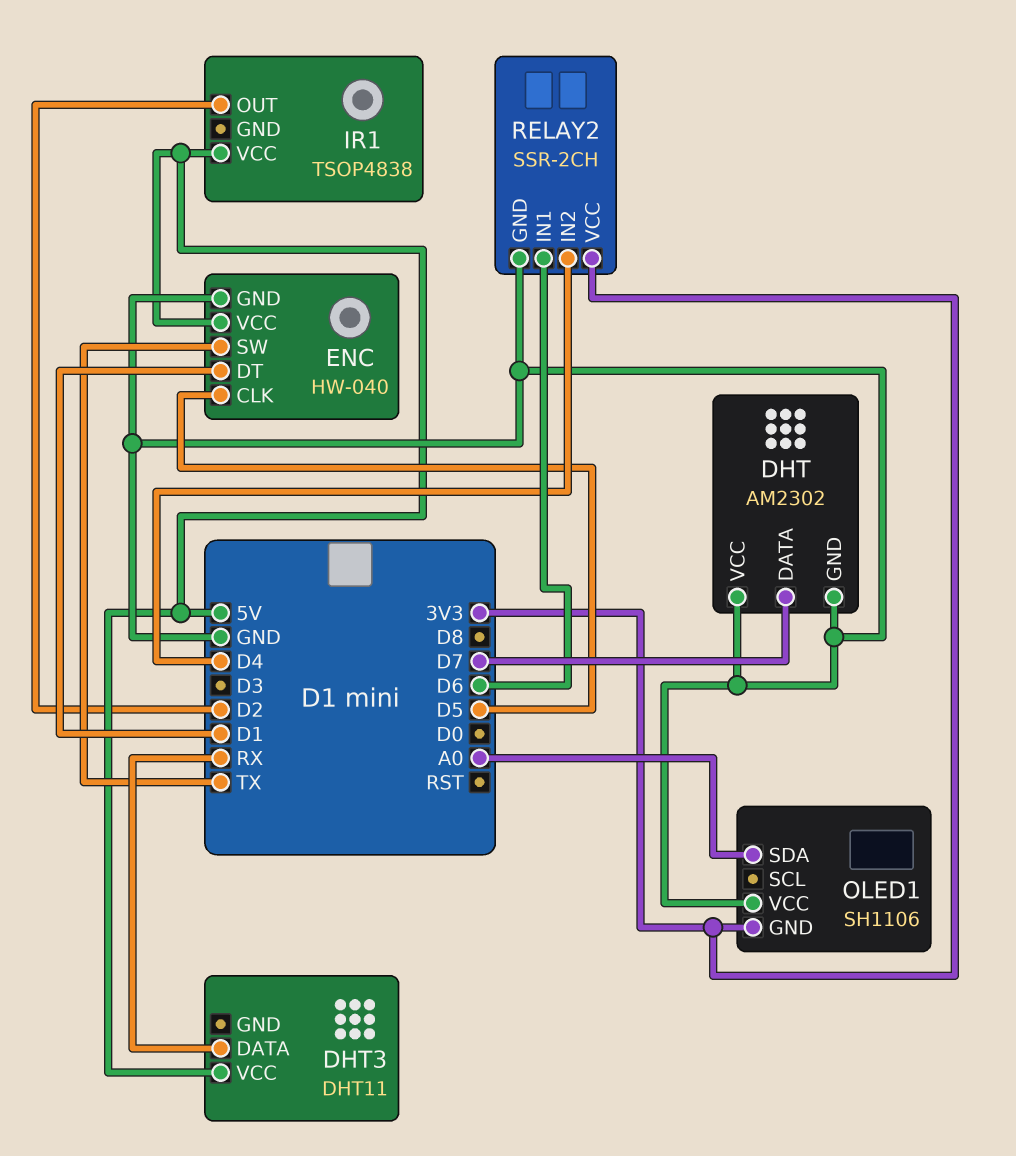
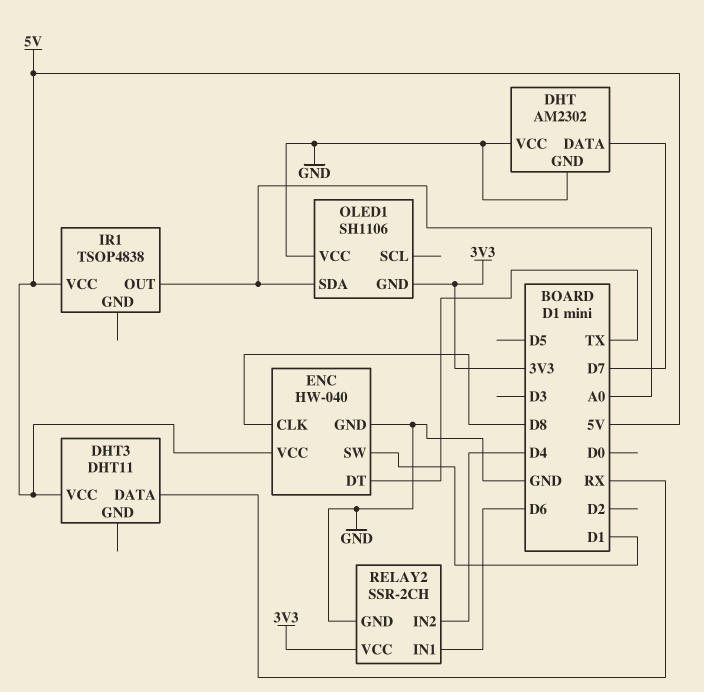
ENC pin CLK: D5 -> D8
ENC pin DT: D1 -> TX
ENC pin SW: TX -> D1
IR1 pin OUT: D2 -> A0

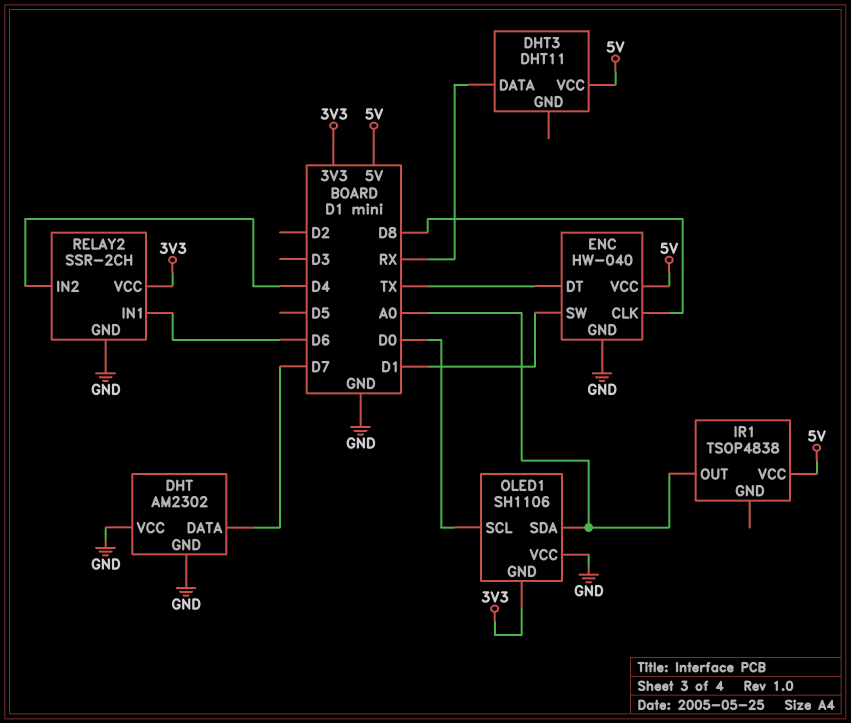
OLED1 pin SCL: none -> D0

